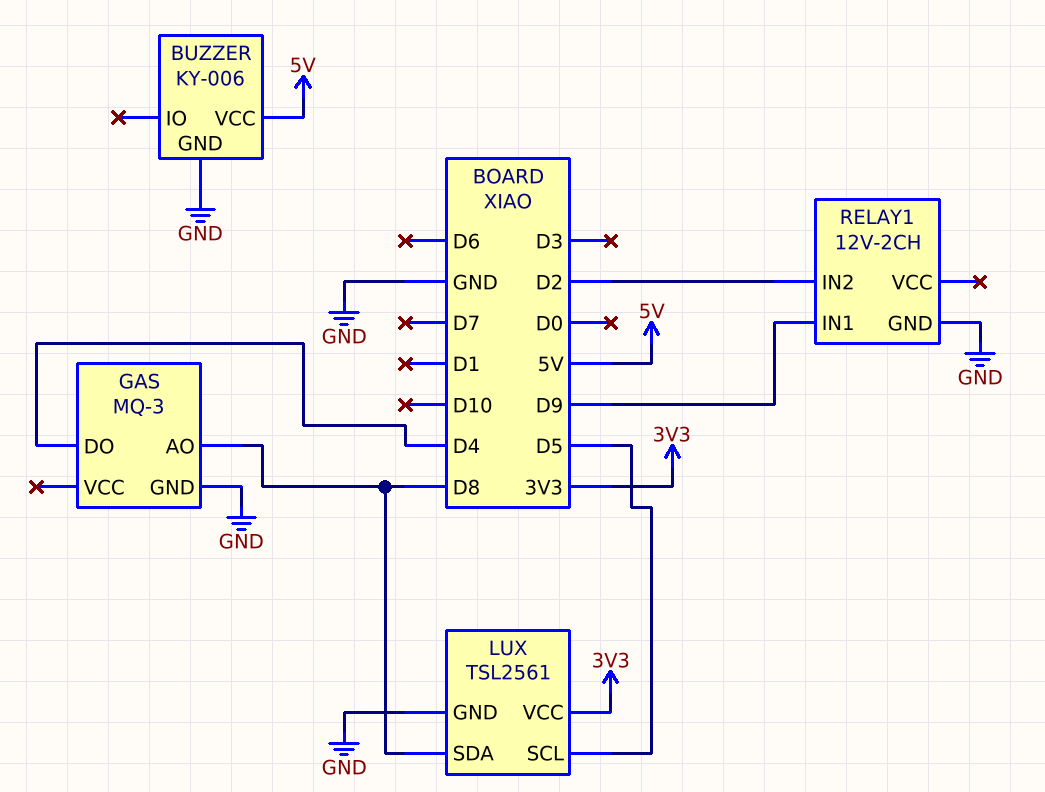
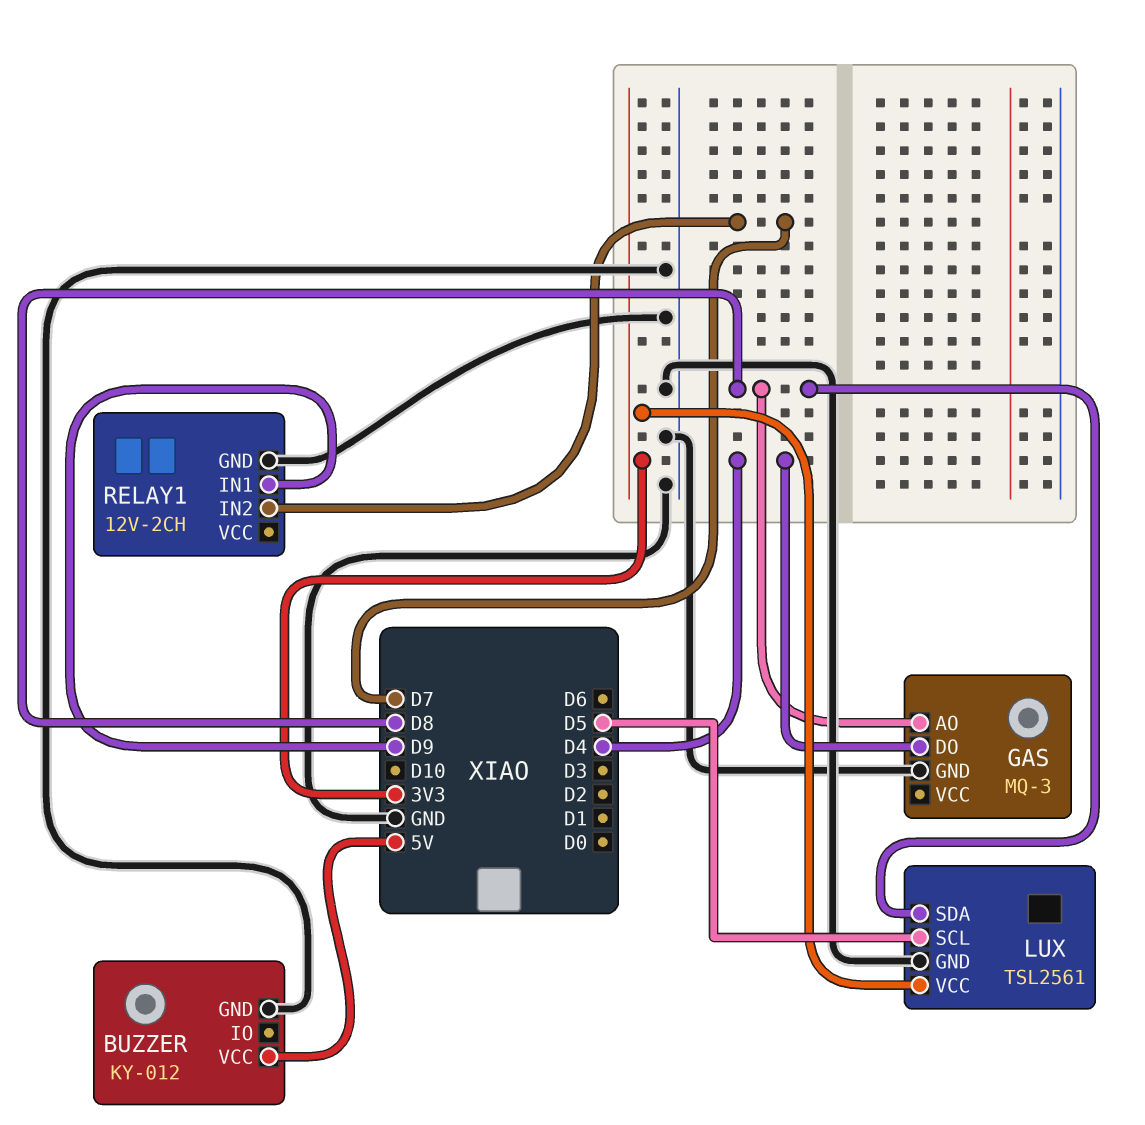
BUZZER: KY-006 -> KY-012
RELAY1 pin IN2: D2 -> D7

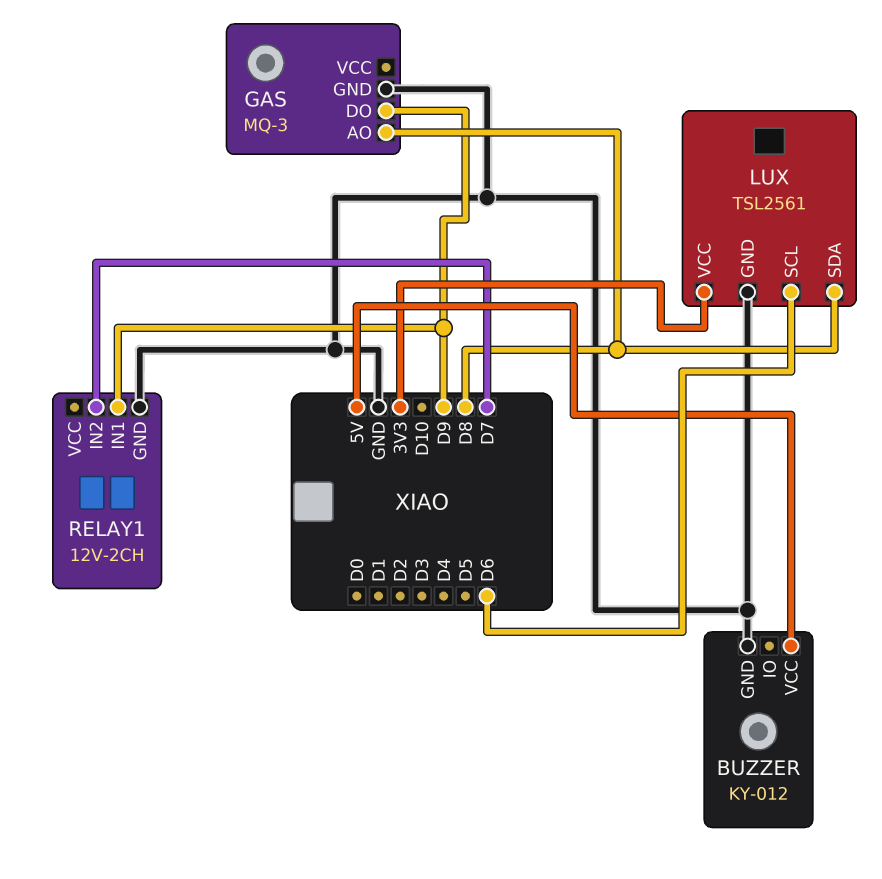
GAS pin DO: D4 -> D9
LUX pin SCL: D5 -> D6

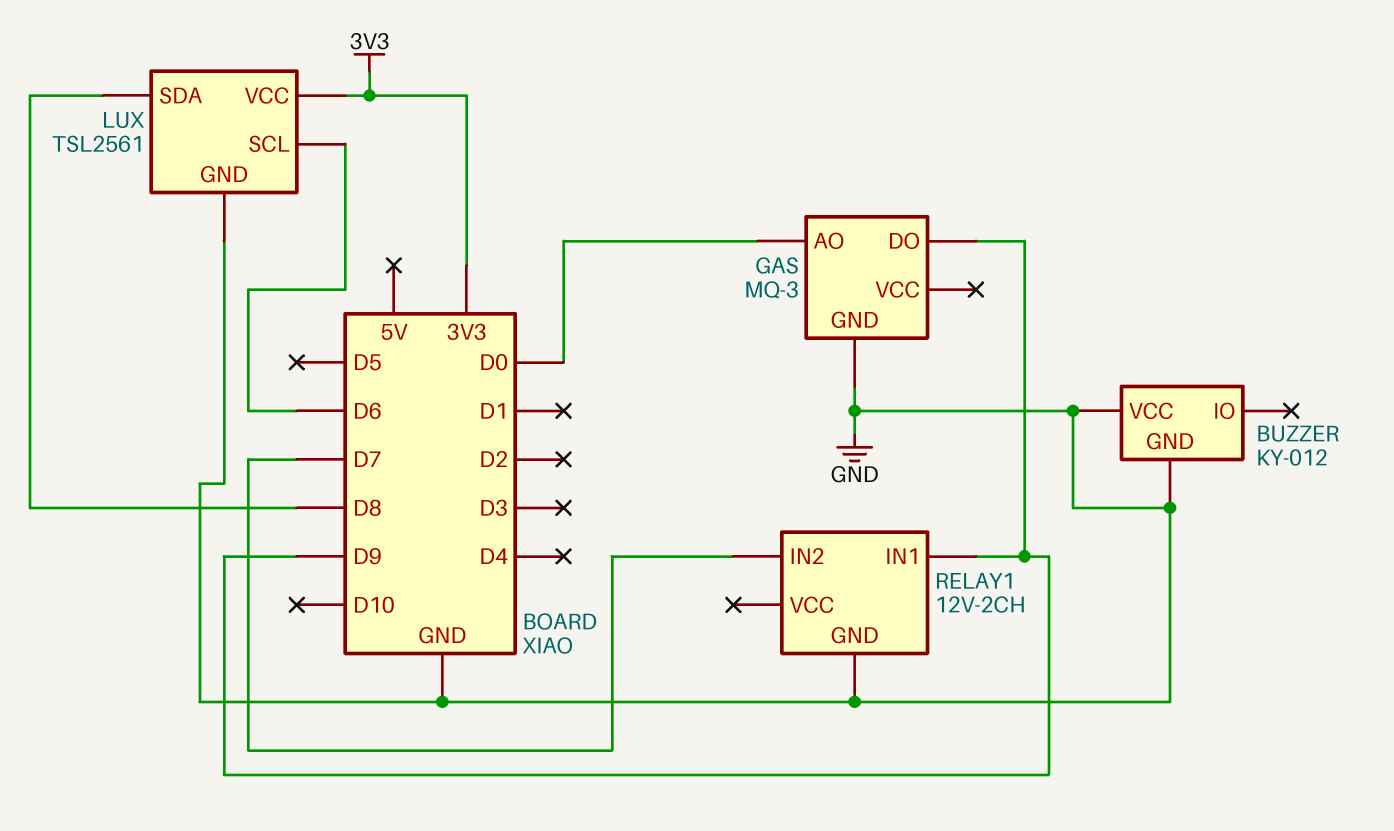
BUZZER pin VCC: 5V -> GND
GAS pin AO: D8 -> D0

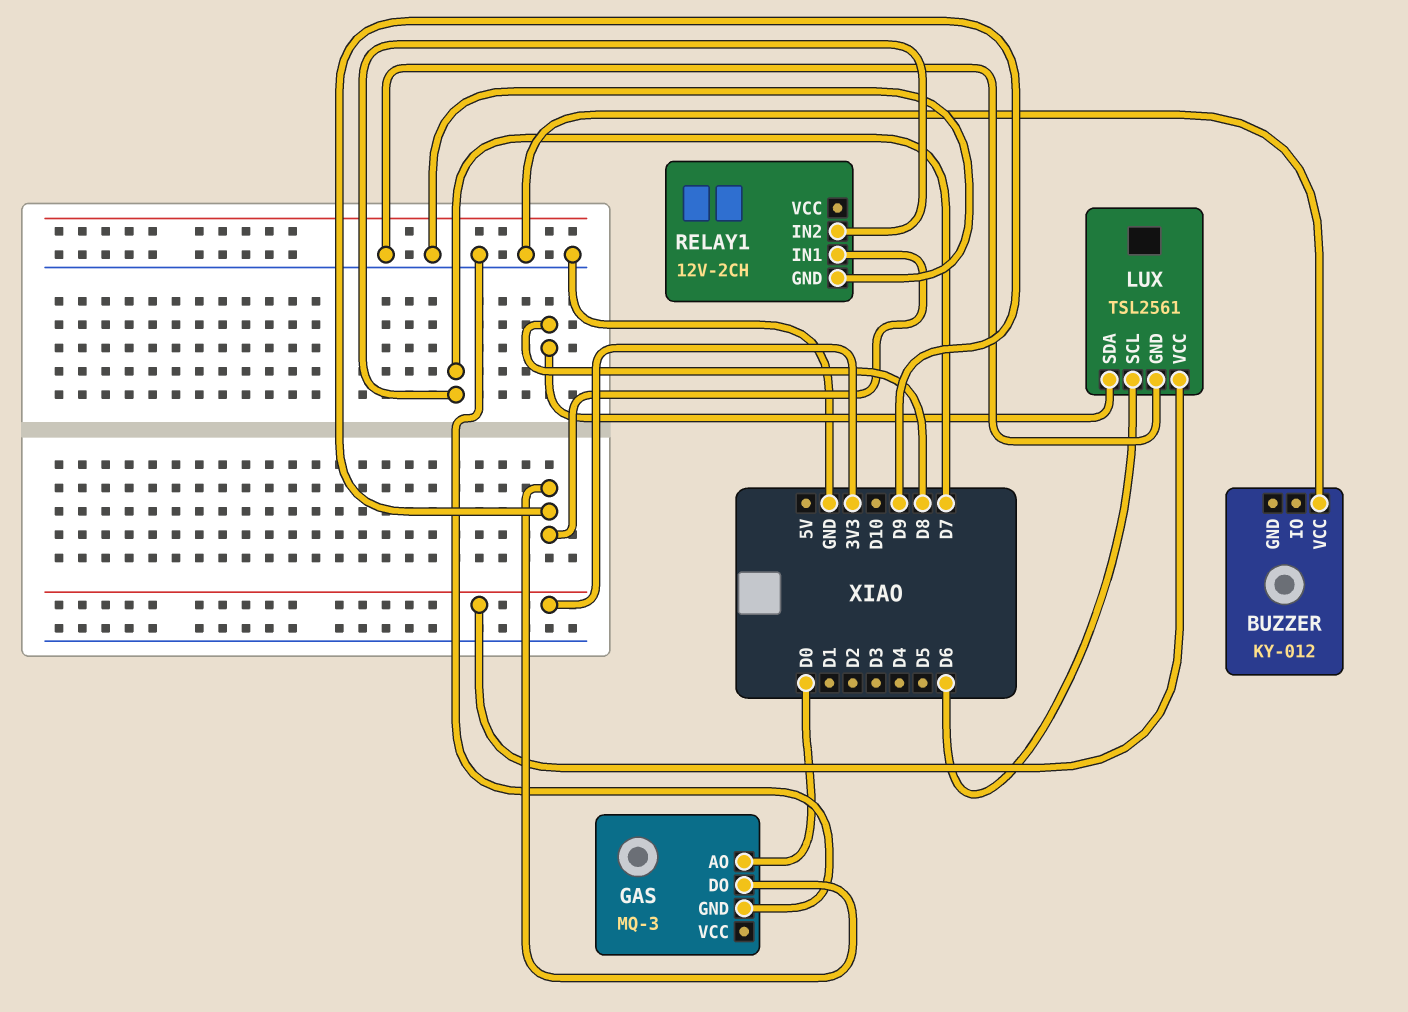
BUZZER pin GND: GND -> none

